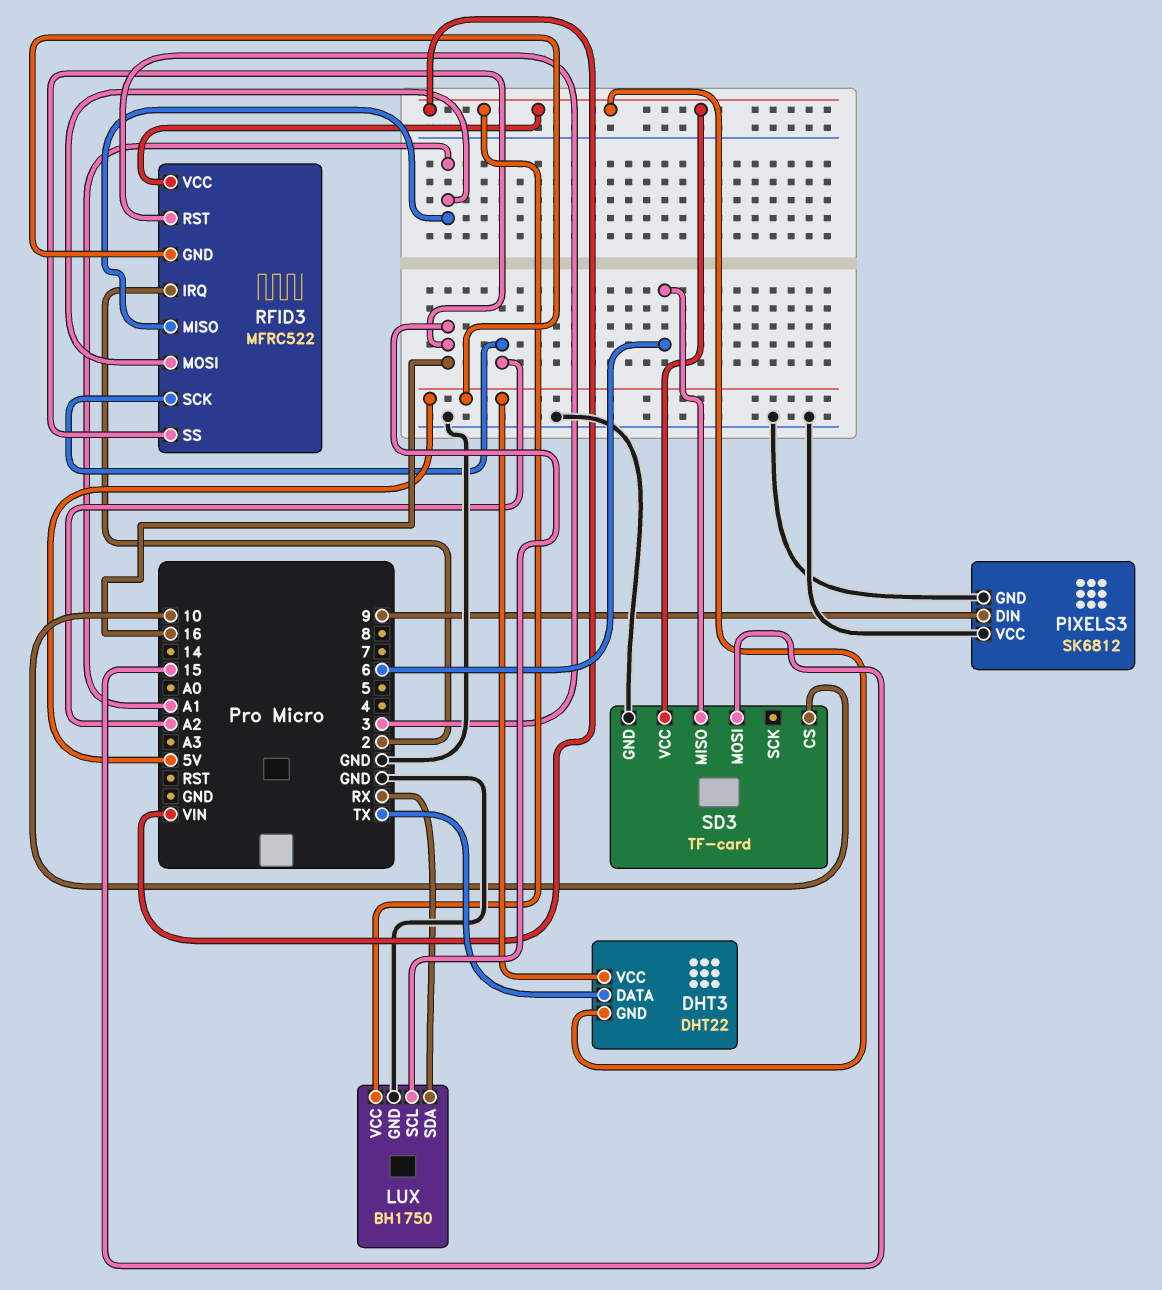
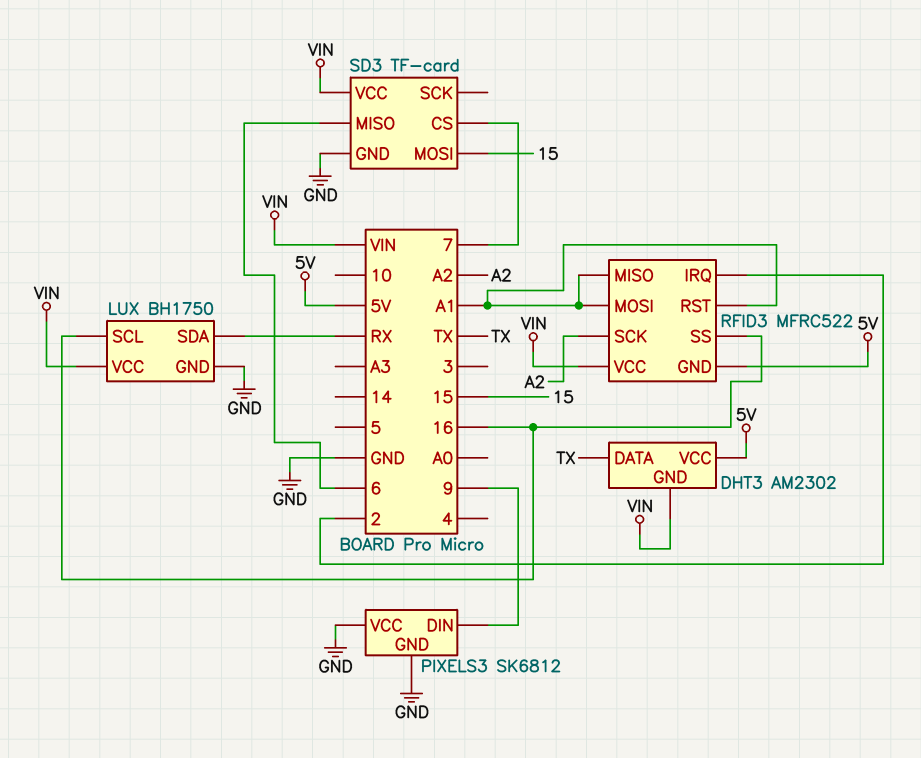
DHT3: DHT22 -> AM2302
RFID3 pin RST: 3 -> A1
SD3 pin CS: 10 -> 7

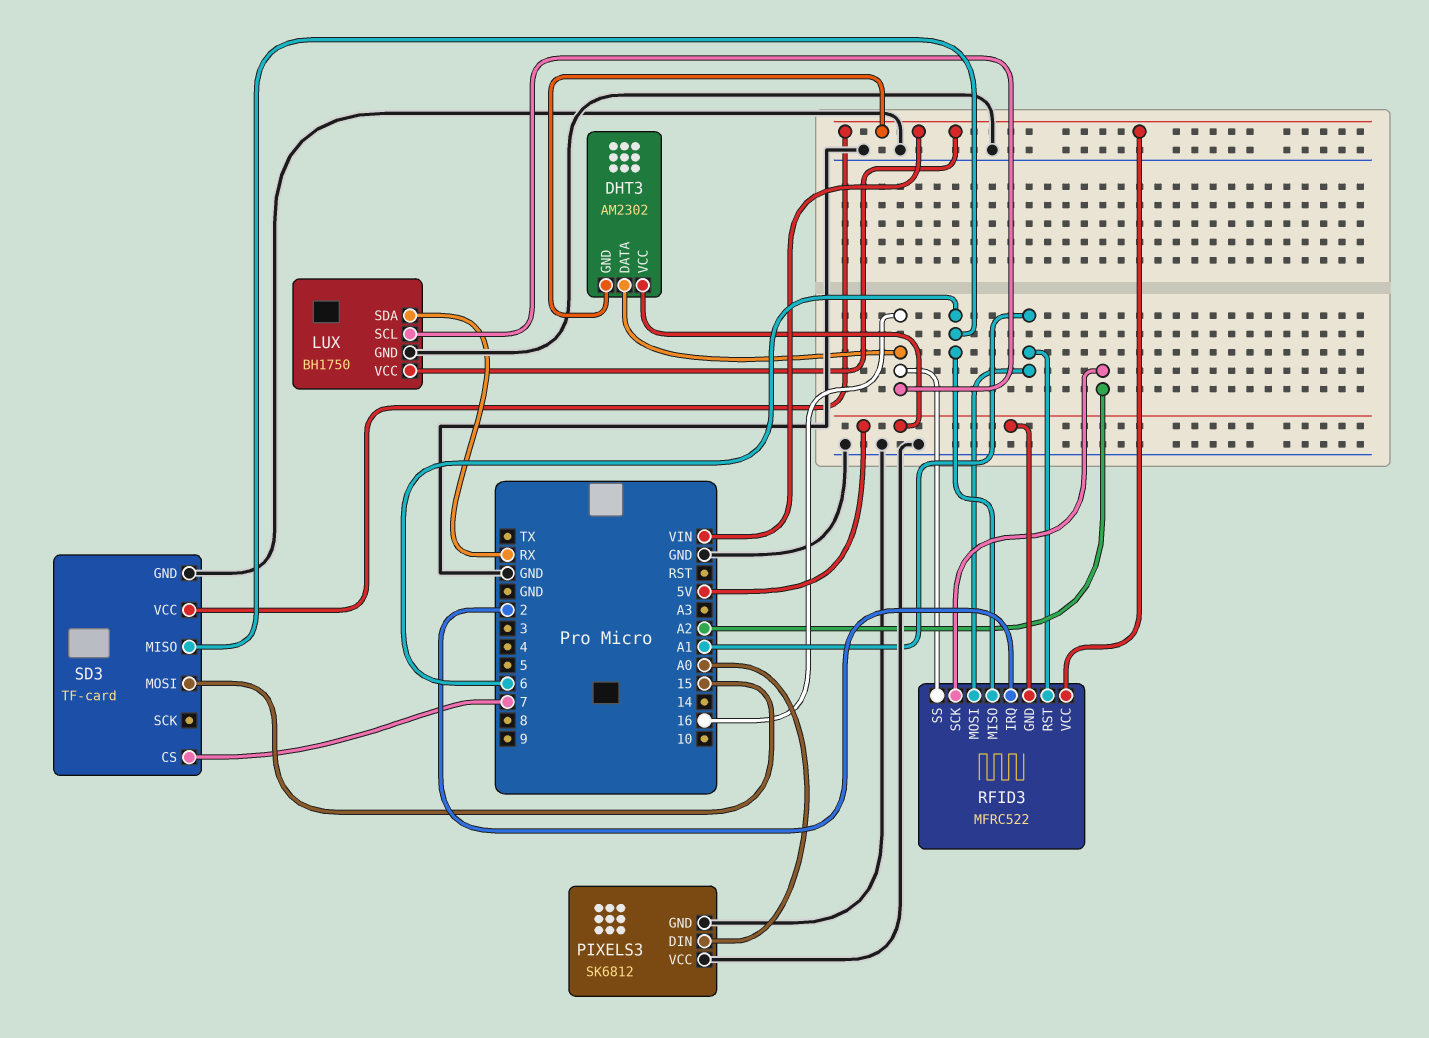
DHT3 pin DATA: TX -> 16
PIXELS3 pin DIN: 9 -> A0
RFID3 pin MISO: A1 -> 6

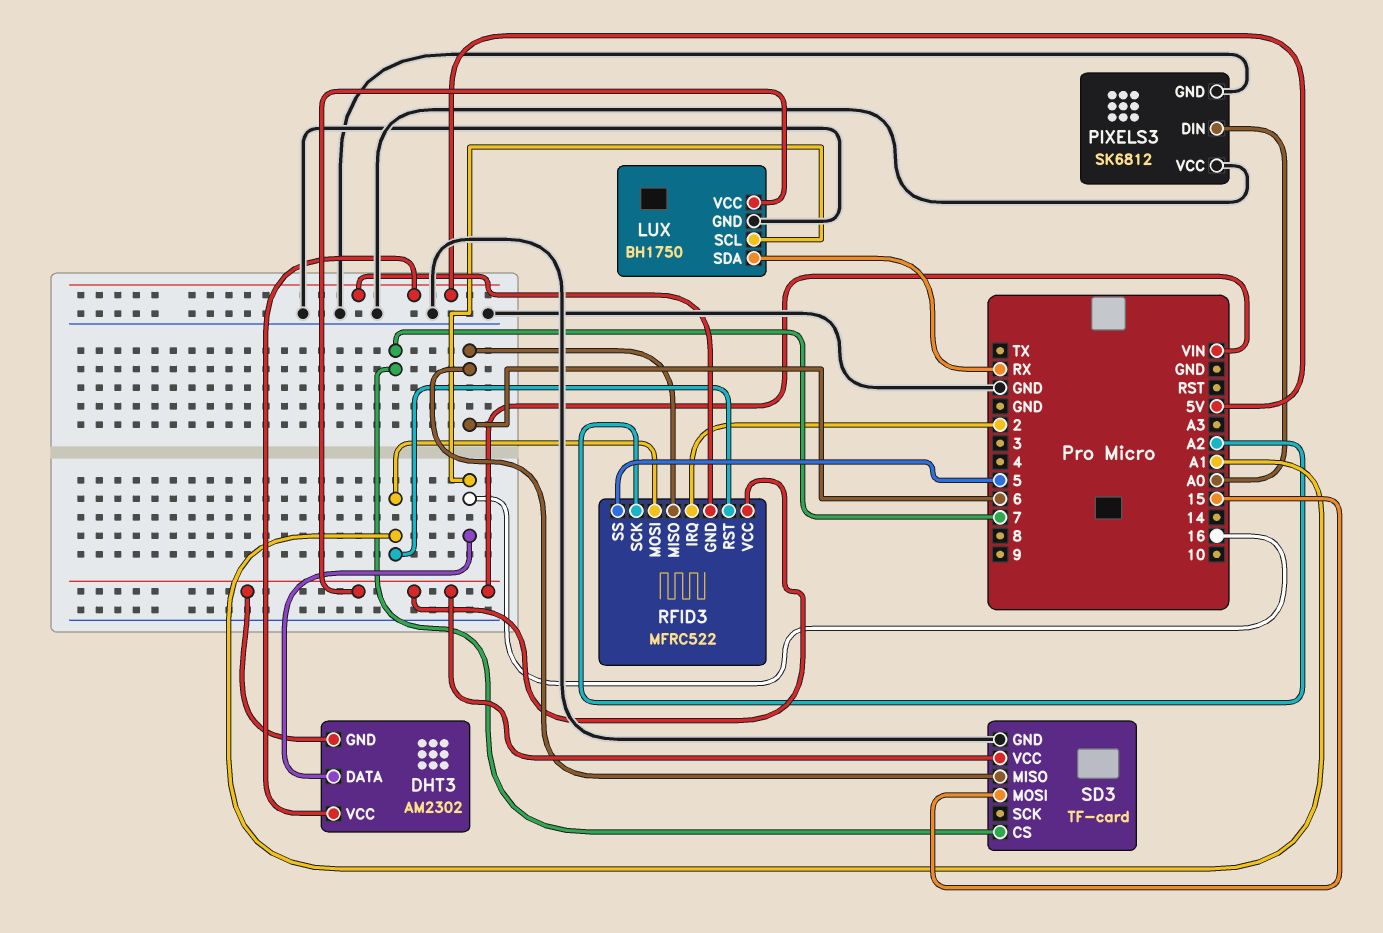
RFID3 pin SS: 16 -> 5

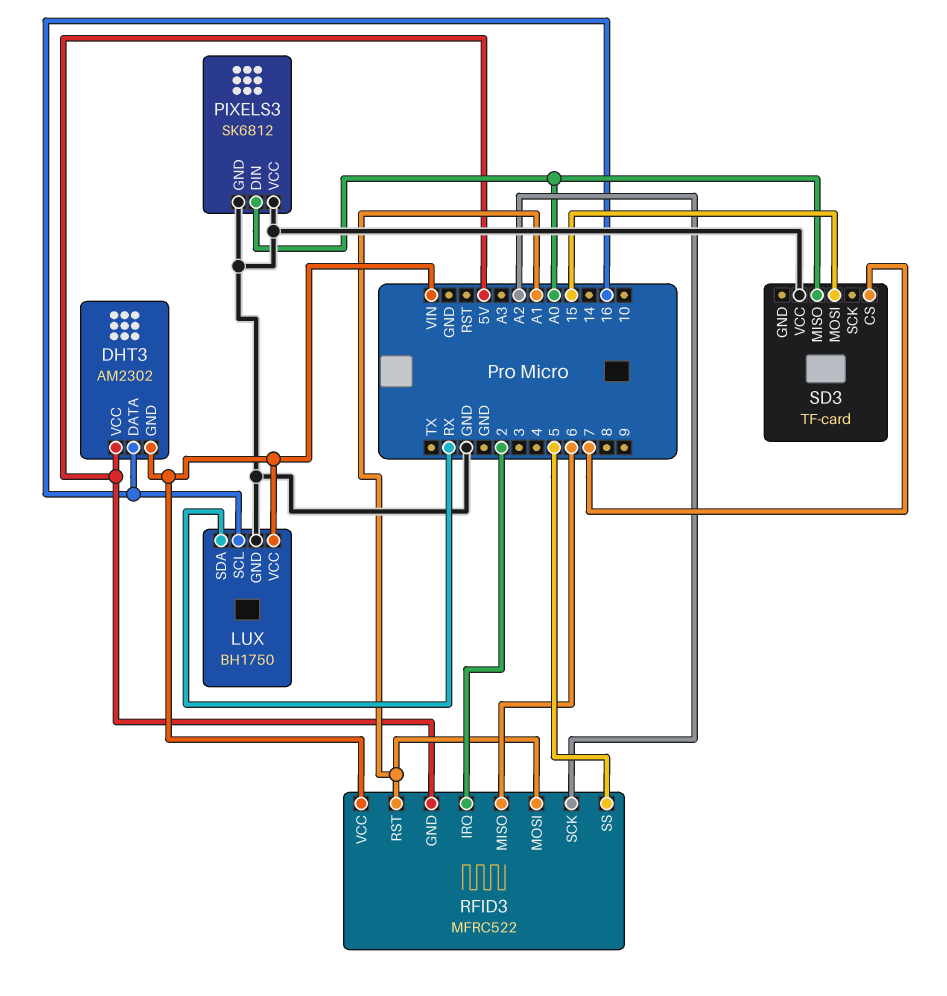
SD3 pin GND: GND -> none
SD3 pin MISO: 6 -> A0
SD3 pin VCC: VIN -> GND

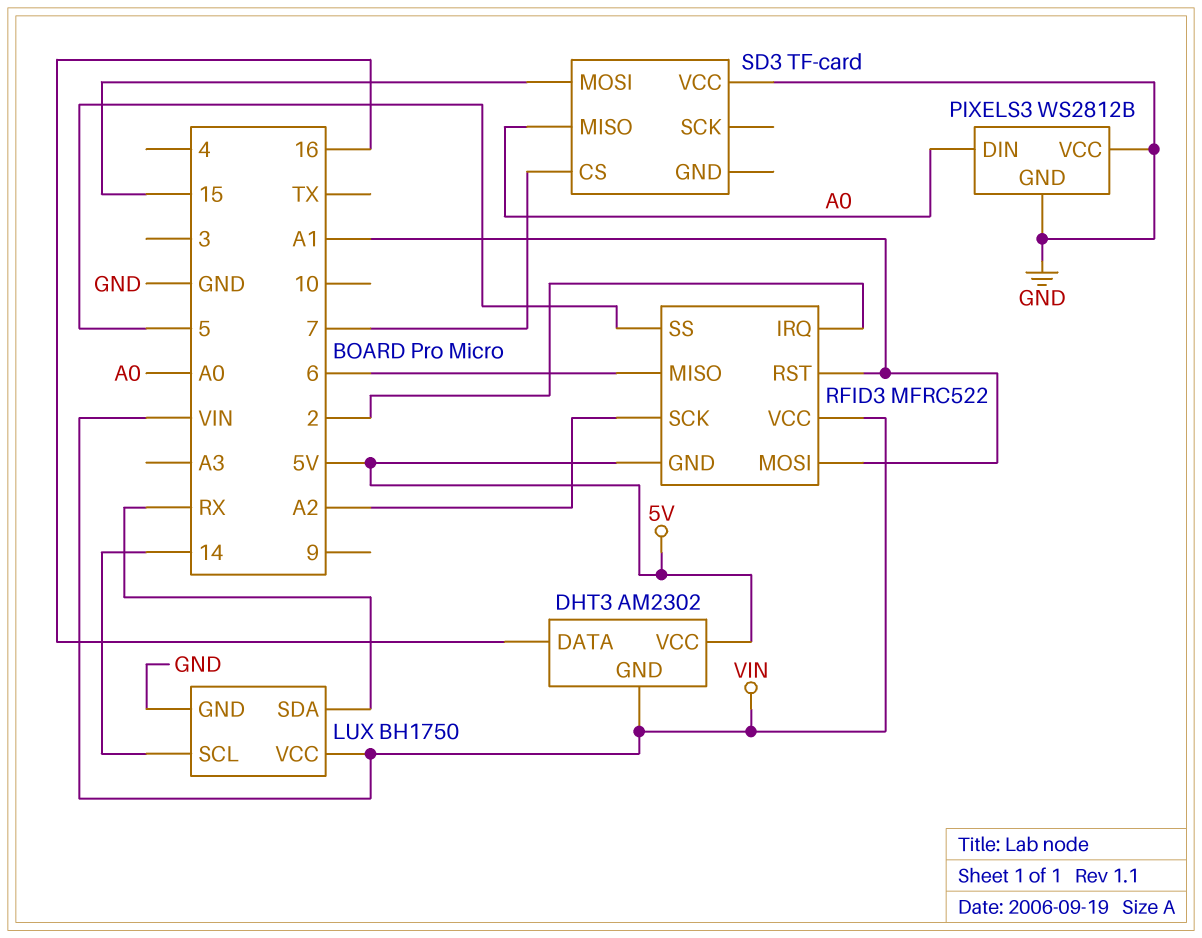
LUX pin SCL: 16 -> 14
PIXELS3: SK6812 -> WS2812B

